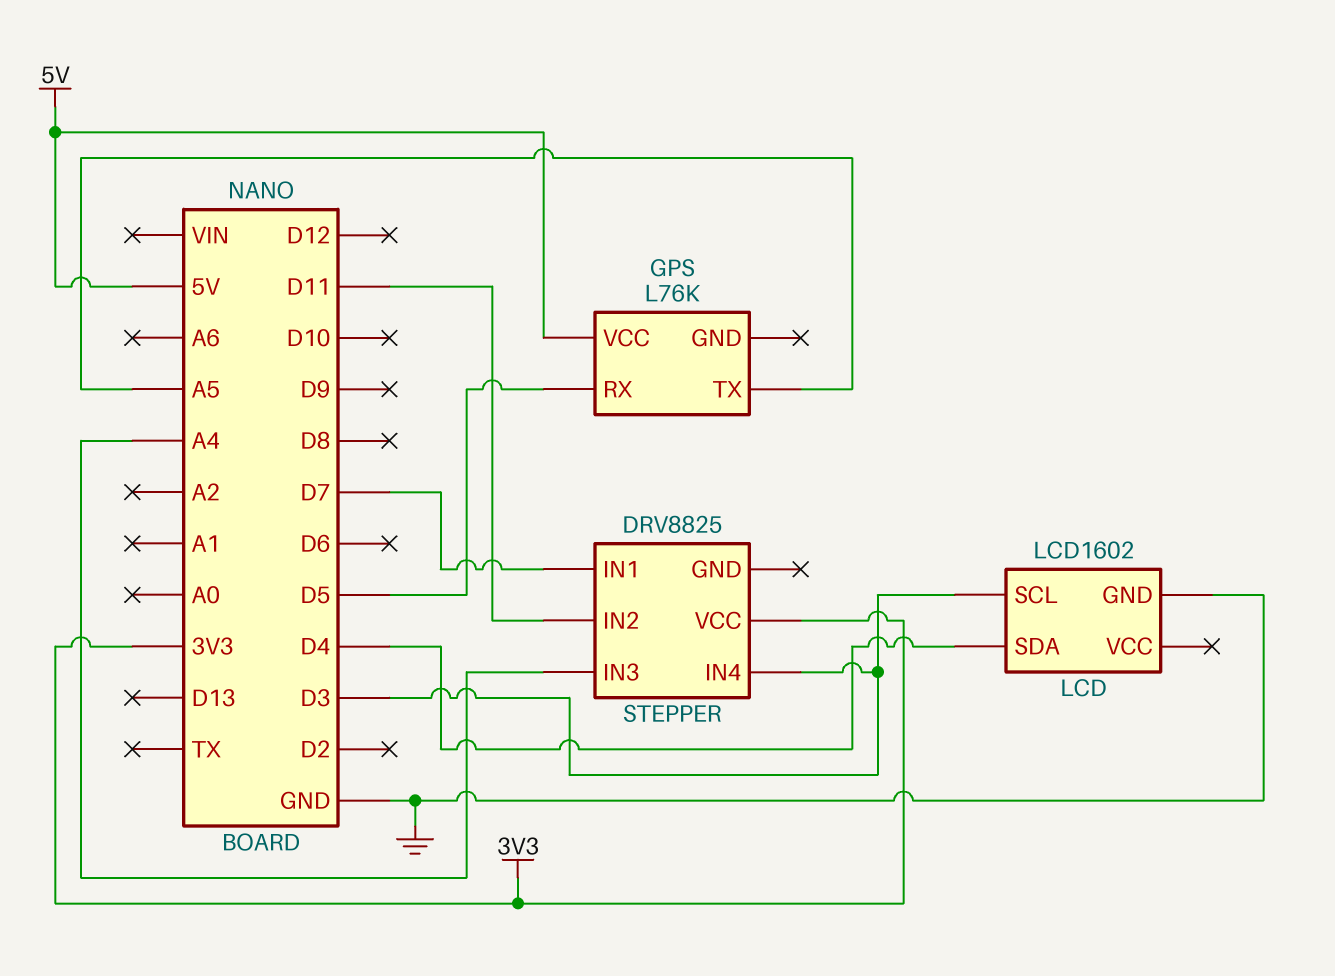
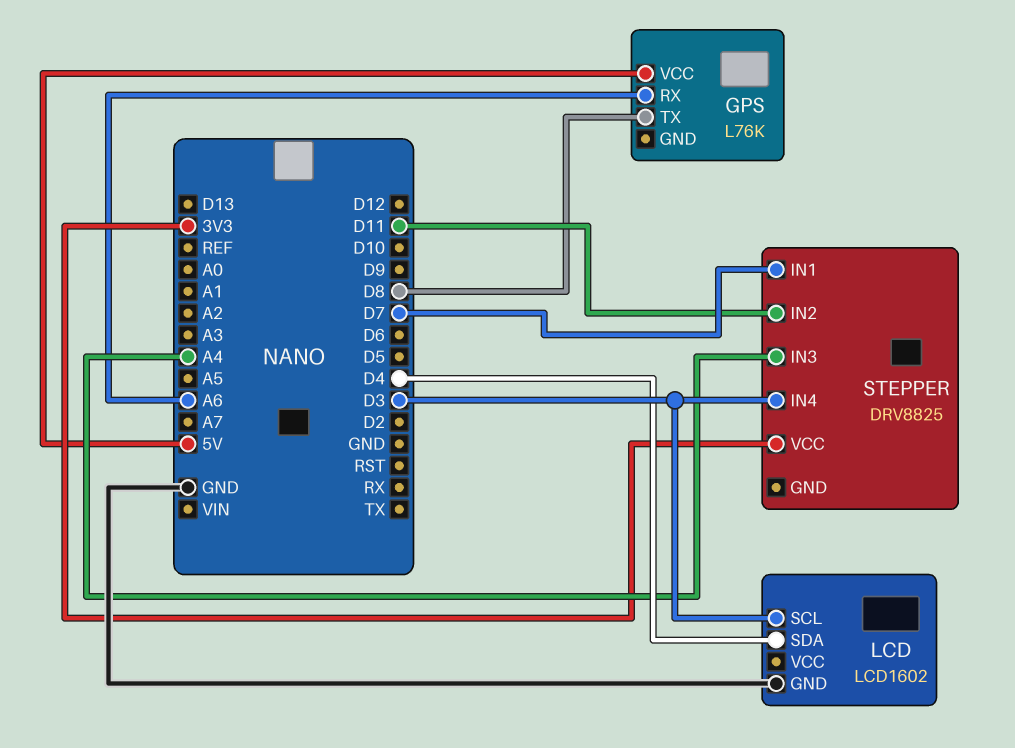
GPS pin RX: D5 -> A6
GPS pin TX: A5 -> D8

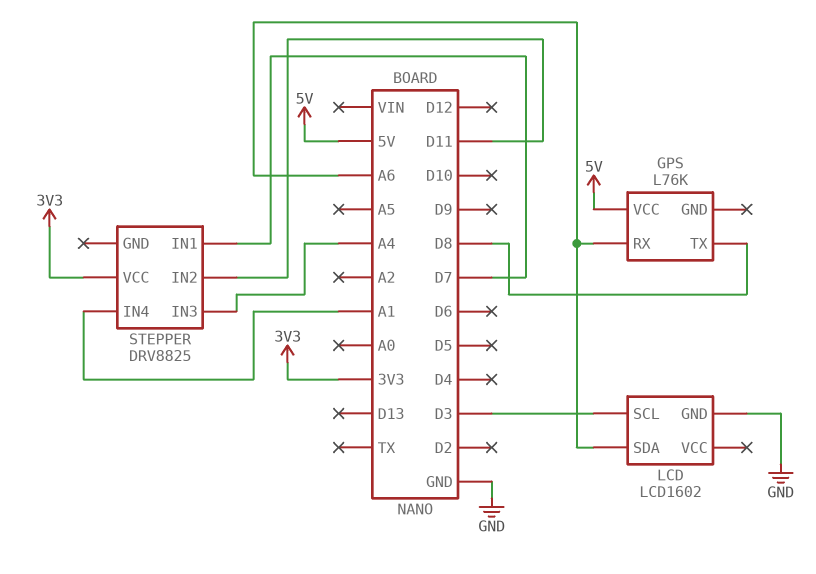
LCD pin SDA: D4 -> A6
STEPPER pin IN4: D3 -> A1

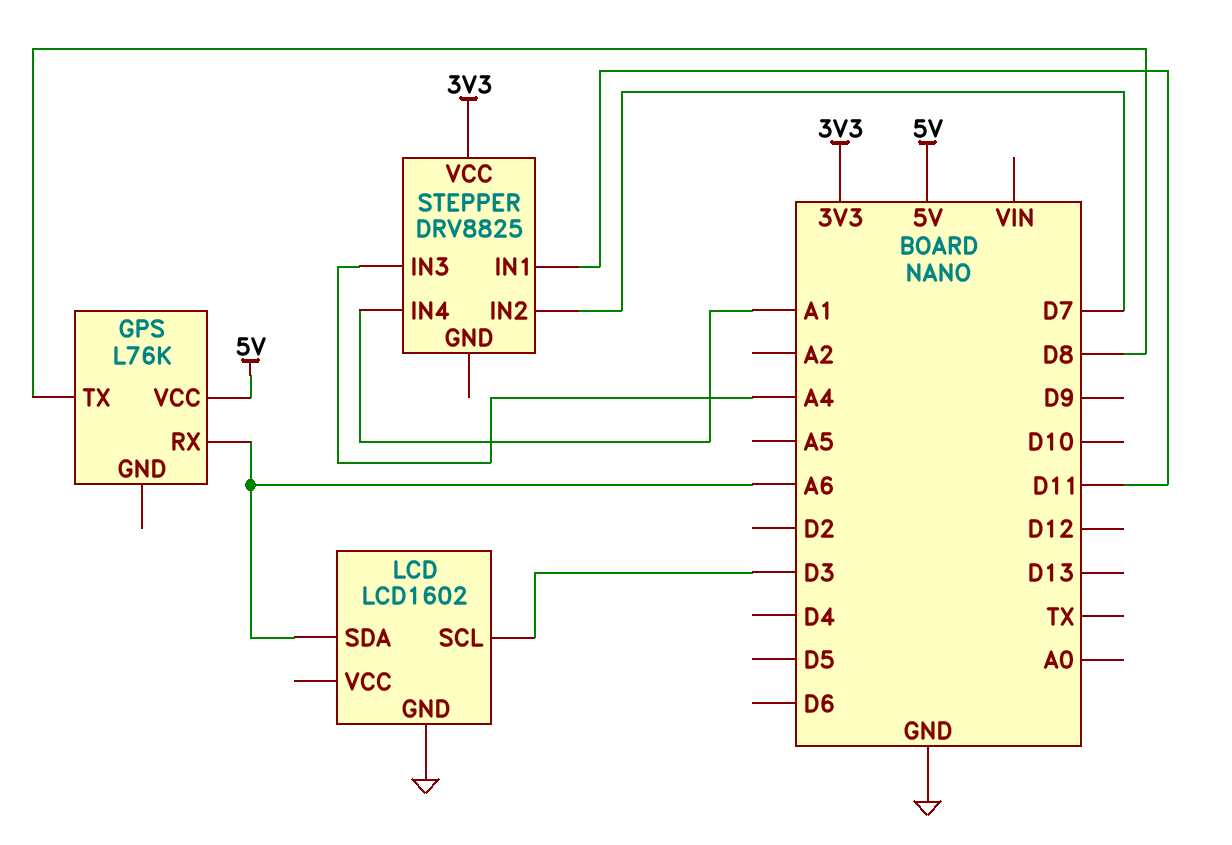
STEPPER pin IN1: D7 -> D11
STEPPER pin IN2: D11 -> D7

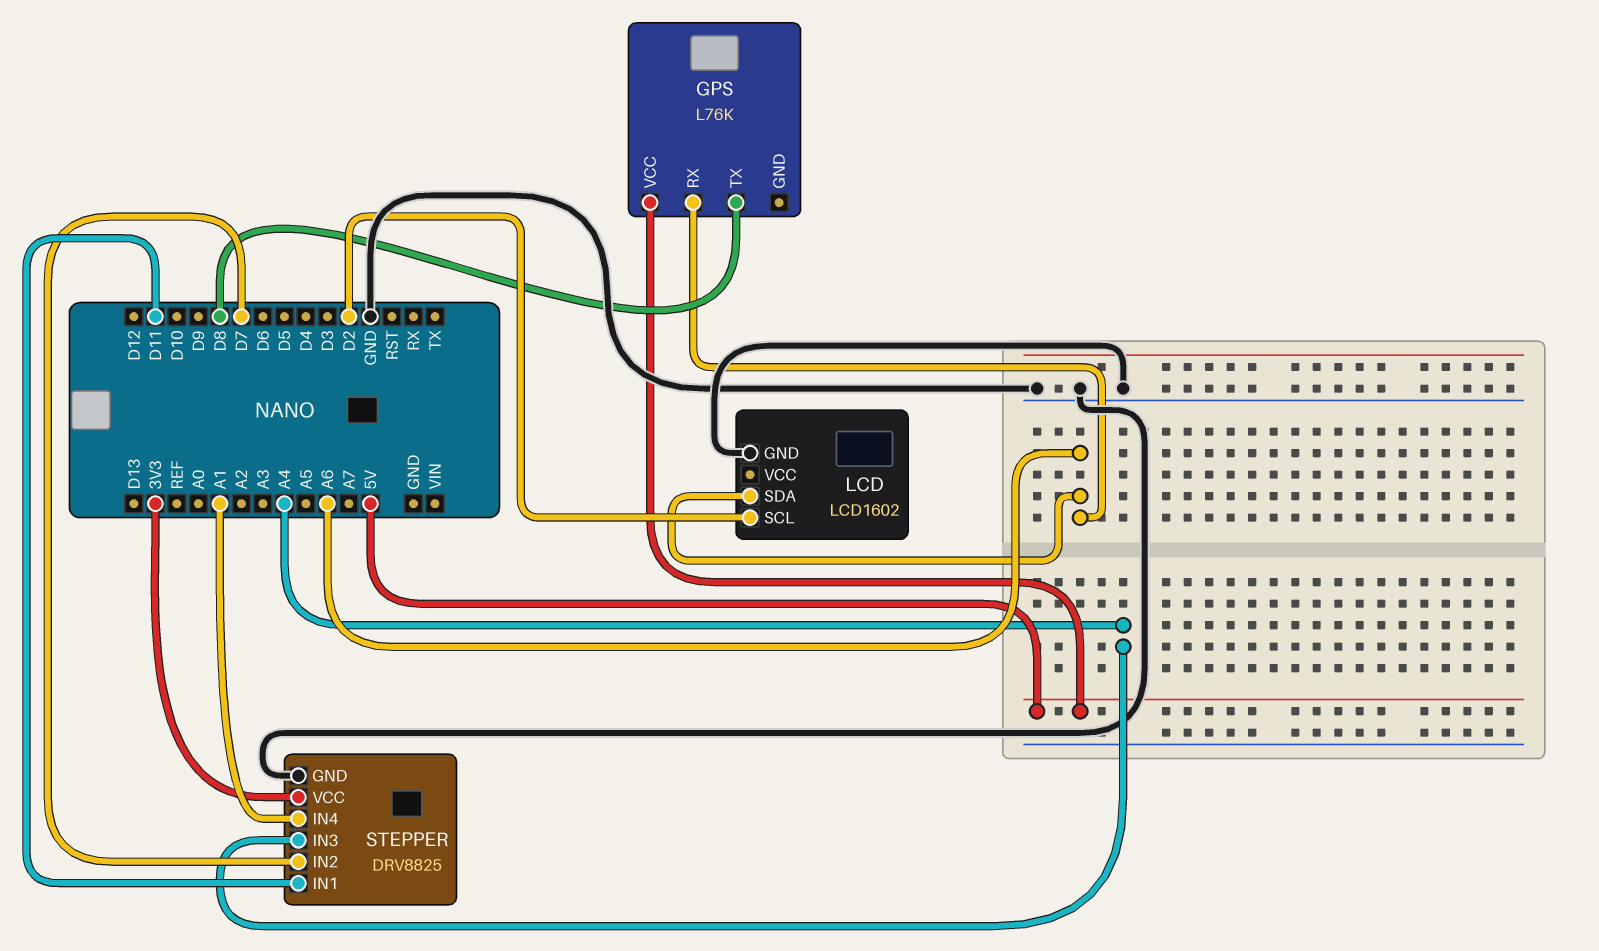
LCD pin SCL: D3 -> D2
STEPPER pin GND: none -> GND

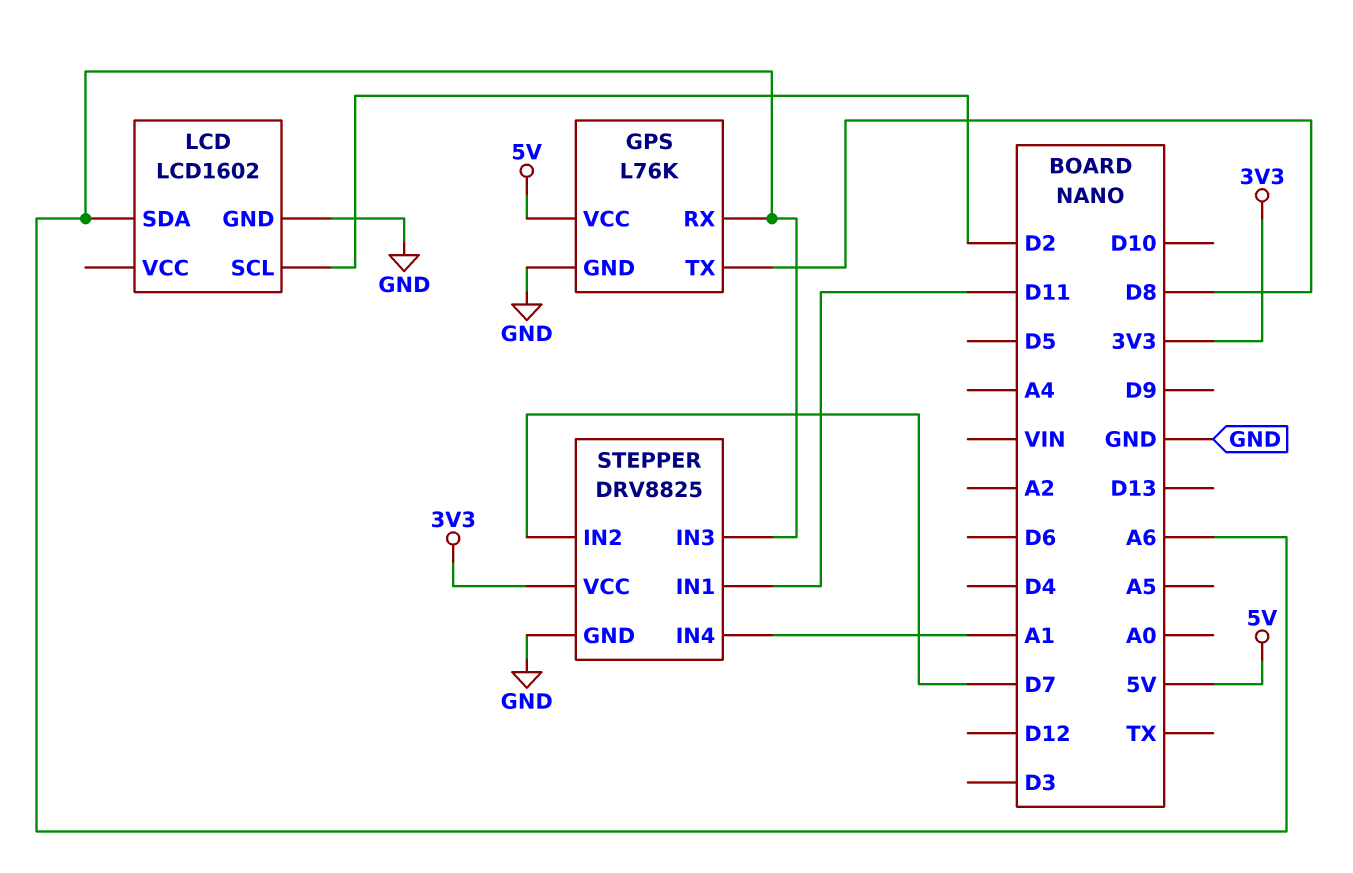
GPS pin GND: none -> GND
STEPPER pin IN3: A4 -> A6

